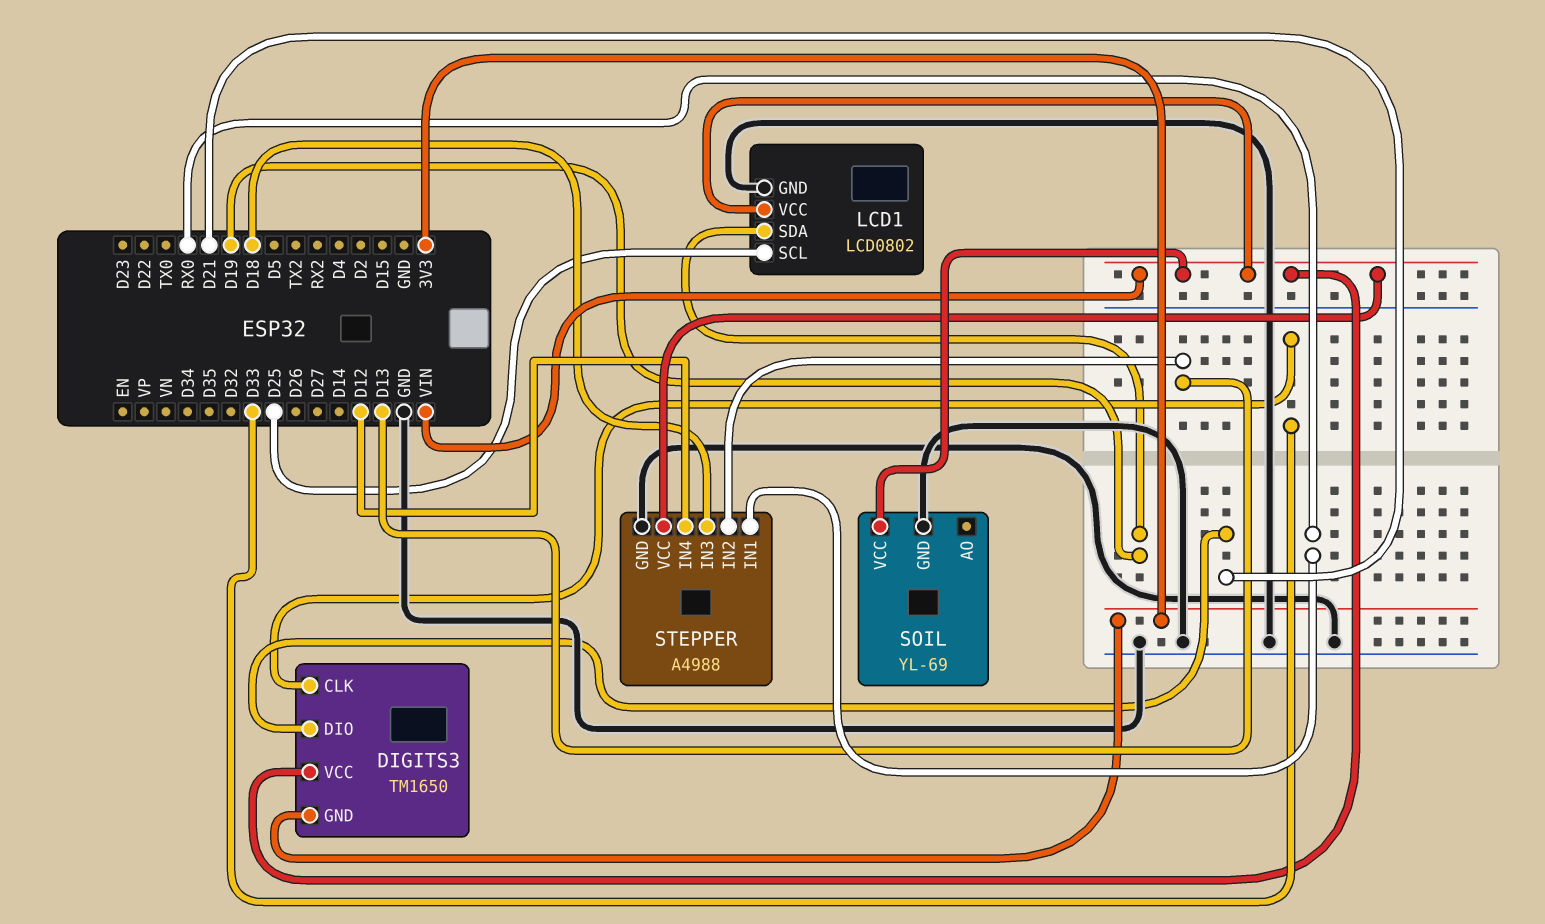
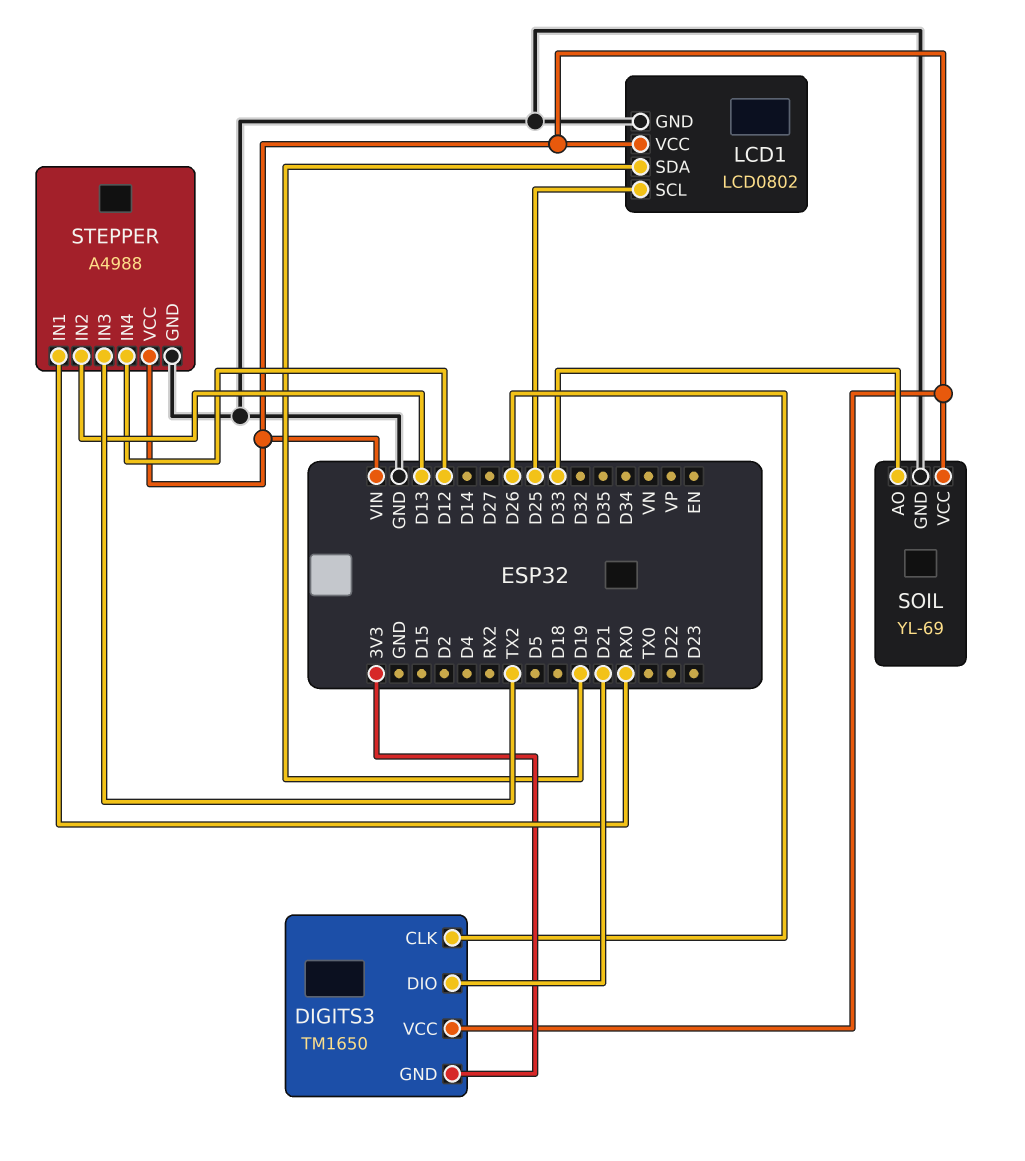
DIGITS3 pin CLK: D33 -> D26
SOIL pin AO: none -> D33
STEPPER pin IN3: D18 -> TX2

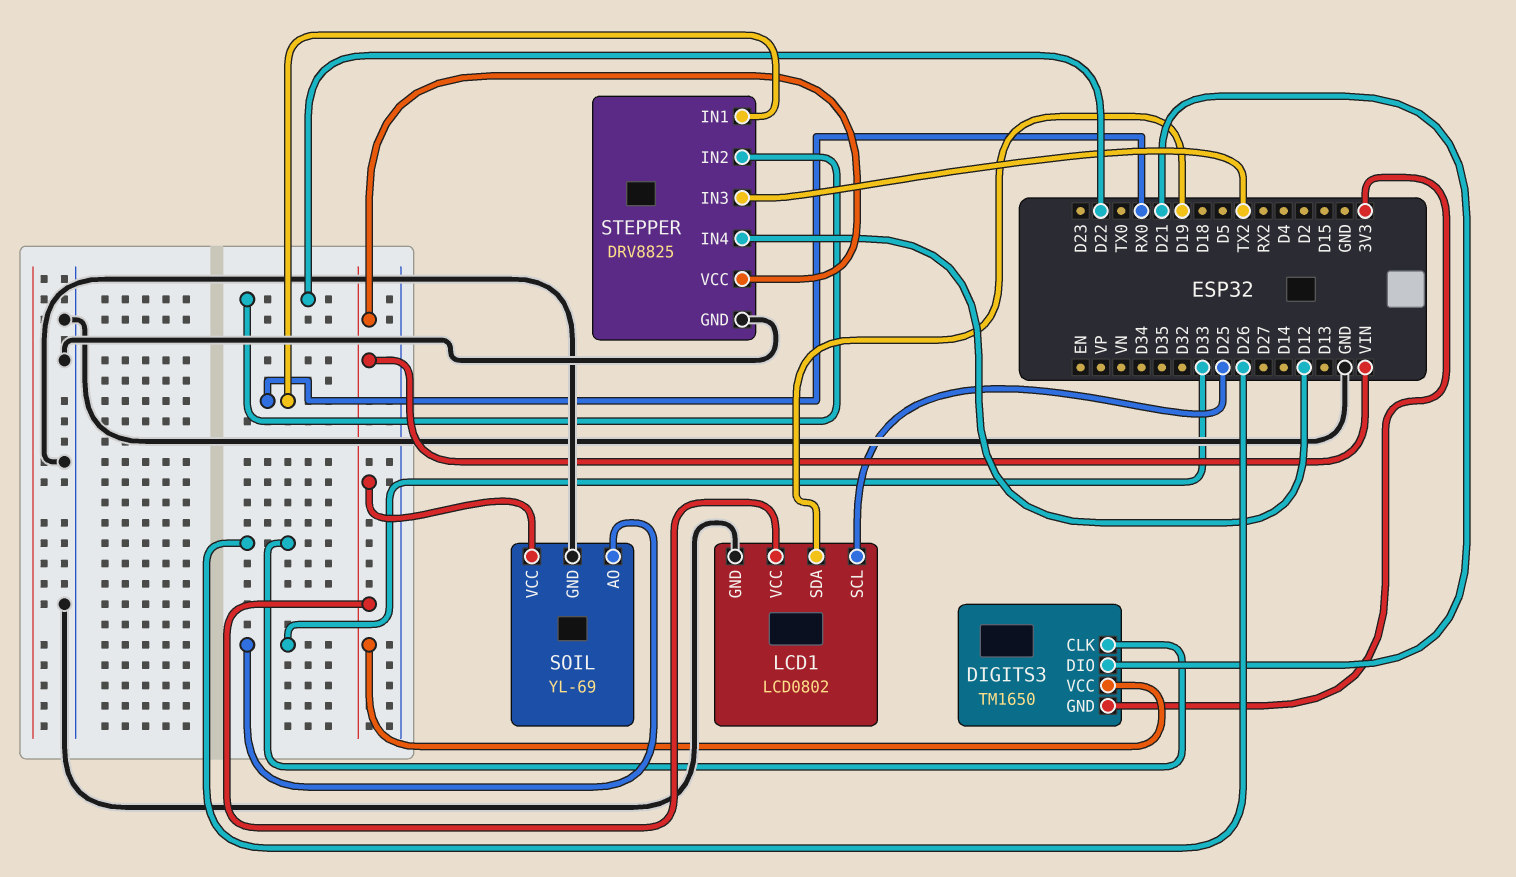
STEPPER: A4988 -> DRV8825
STEPPER pin IN2: D13 -> D22

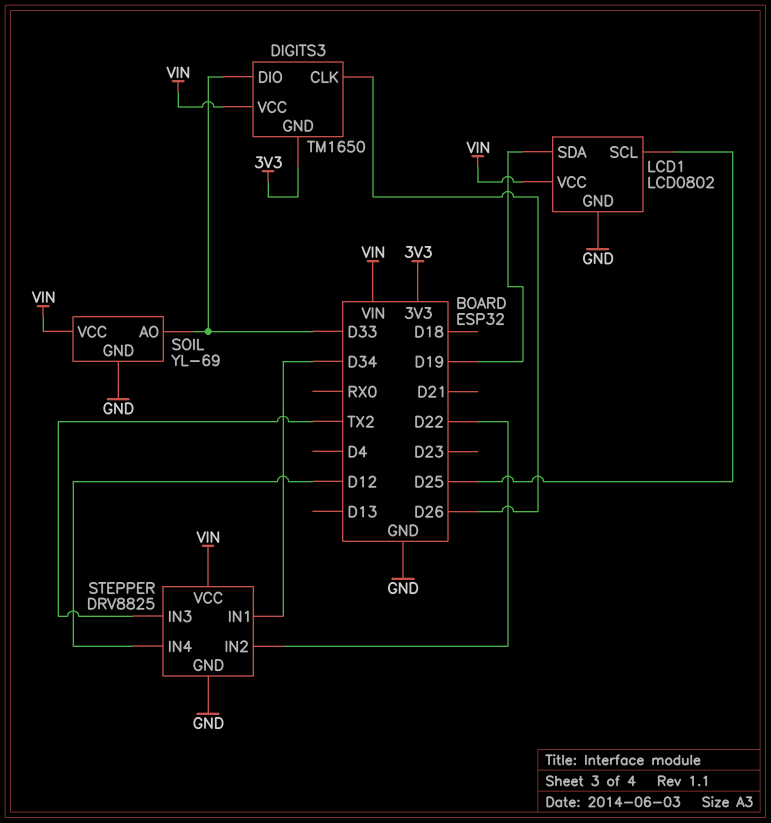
DIGITS3 pin DIO: D21 -> D33
STEPPER pin IN1: RX0 -> D34

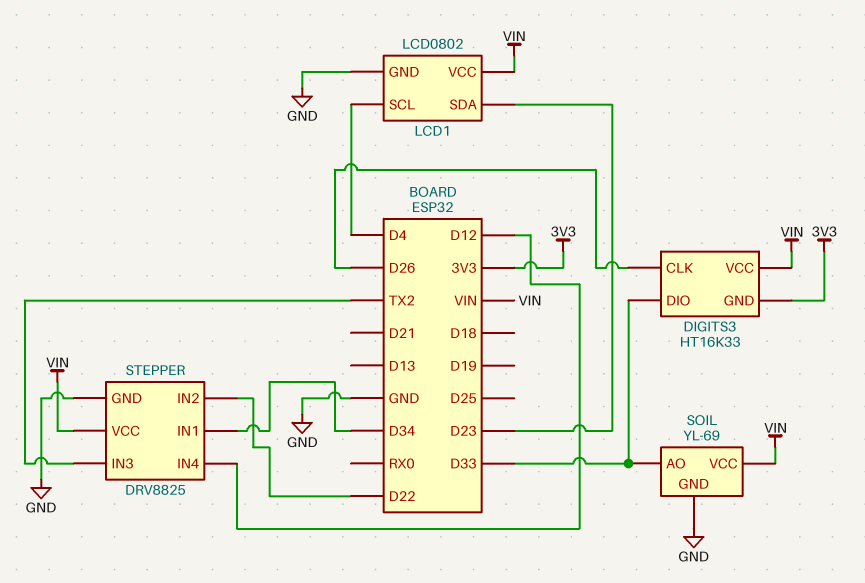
DIGITS3: TM1650 -> HT16K33
LCD1 pin SCL: D25 -> D4
LCD1 pin SDA: D19 -> D23

